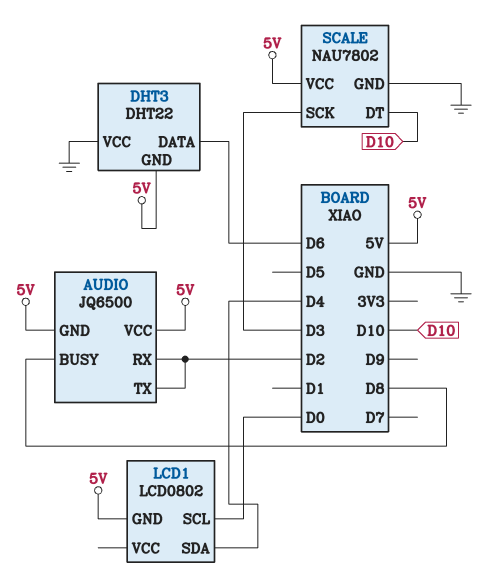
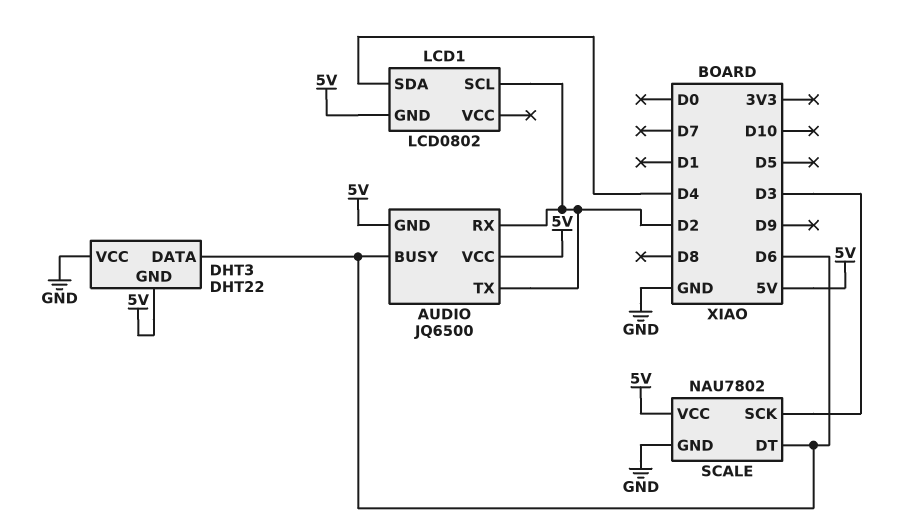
AUDIO pin BUSY: D8 -> D6
LCD1 pin SCL: D0 -> D2
SCALE pin DT: D10 -> D6

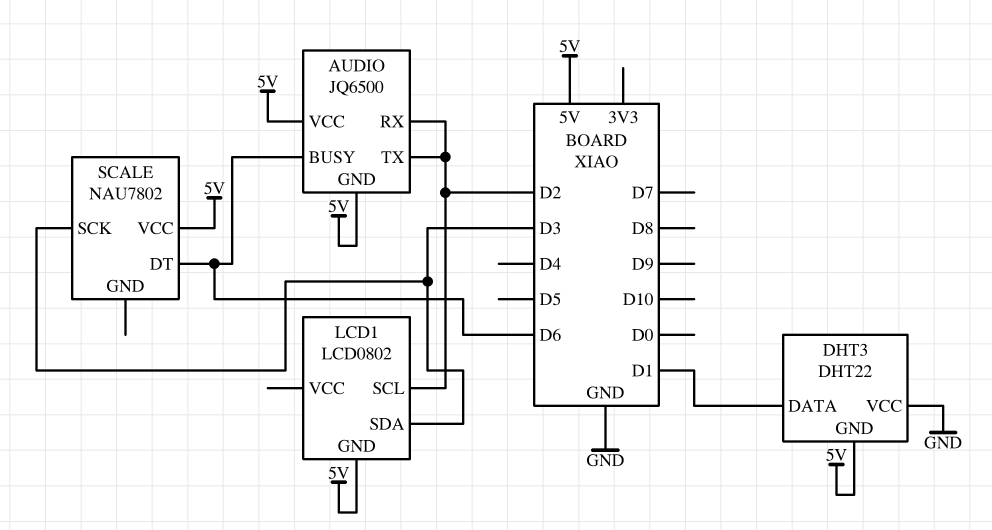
DHT3 pin DATA: D6 -> D1
LCD1 pin SDA: D4 -> D3
SCALE pin GND: GND -> none

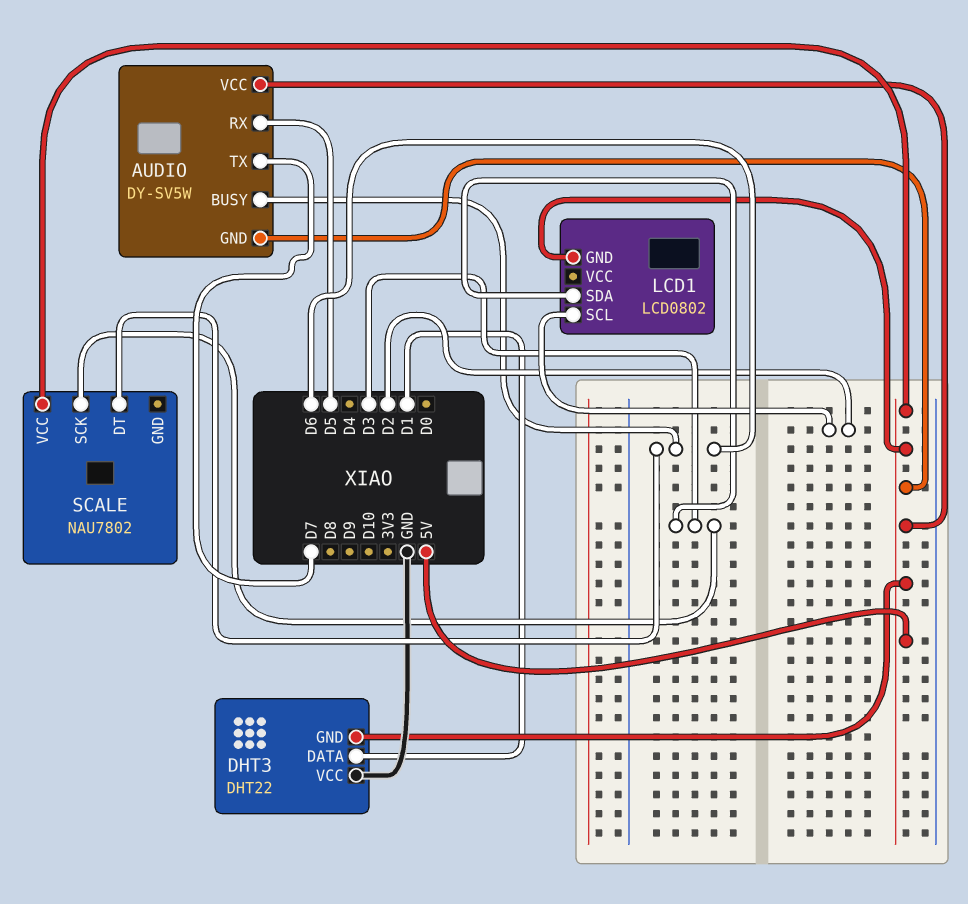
AUDIO: JQ6500 -> DY-SV5W
AUDIO pin RX: D2 -> D5
AUDIO pin TX: D2 -> D7

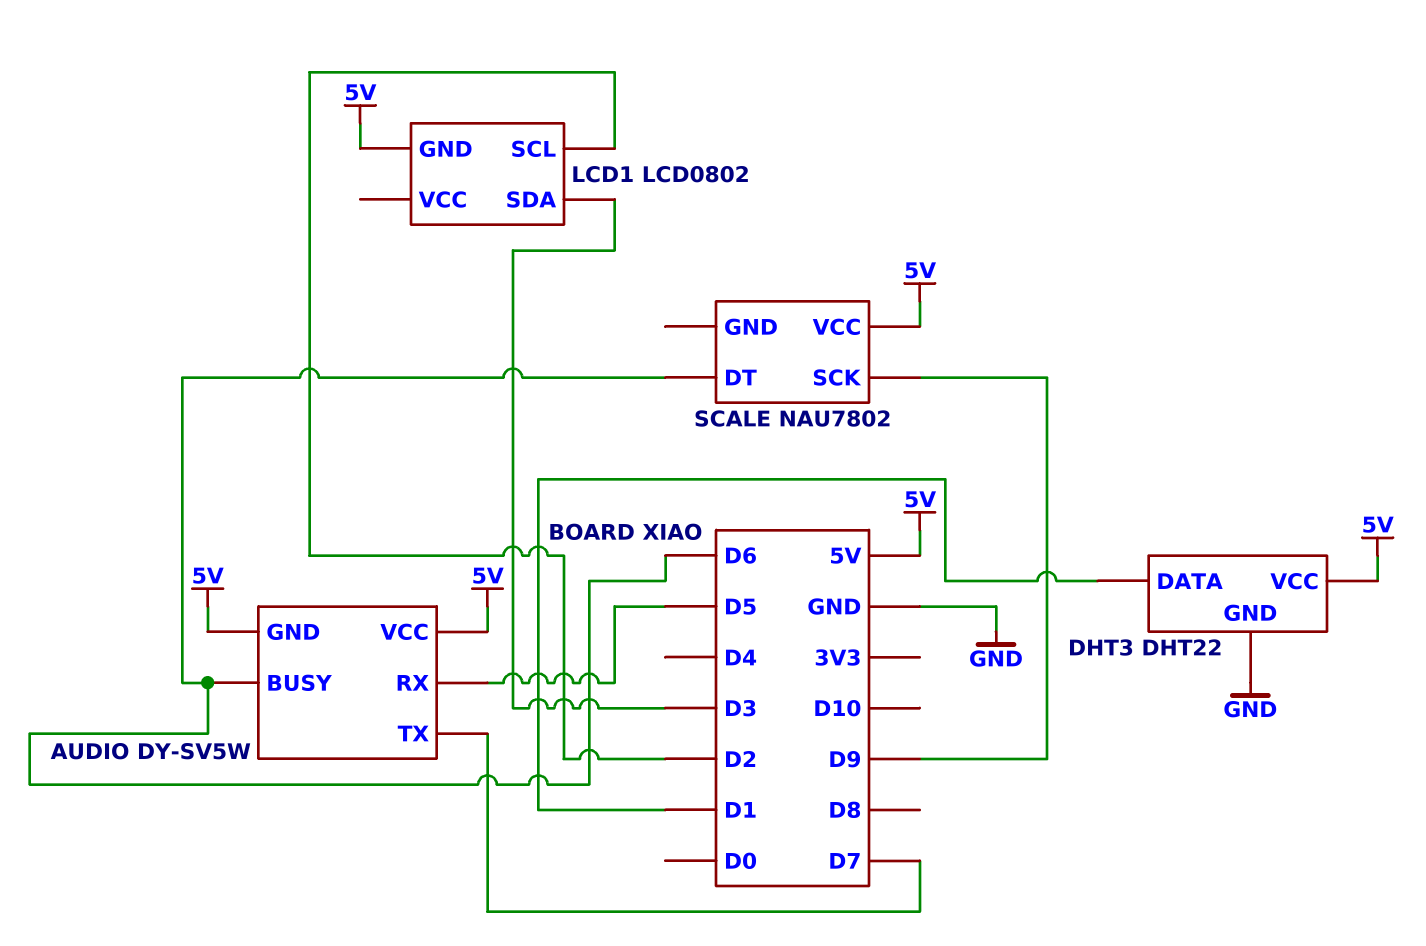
DHT3 pin GND: 5V -> GND
DHT3 pin VCC: GND -> 5V
SCALE pin SCK: D3 -> D9

